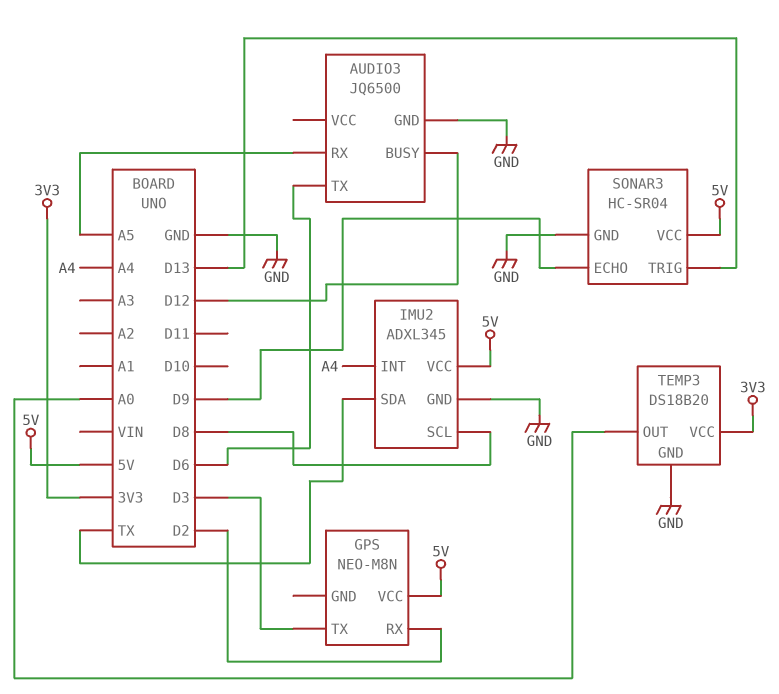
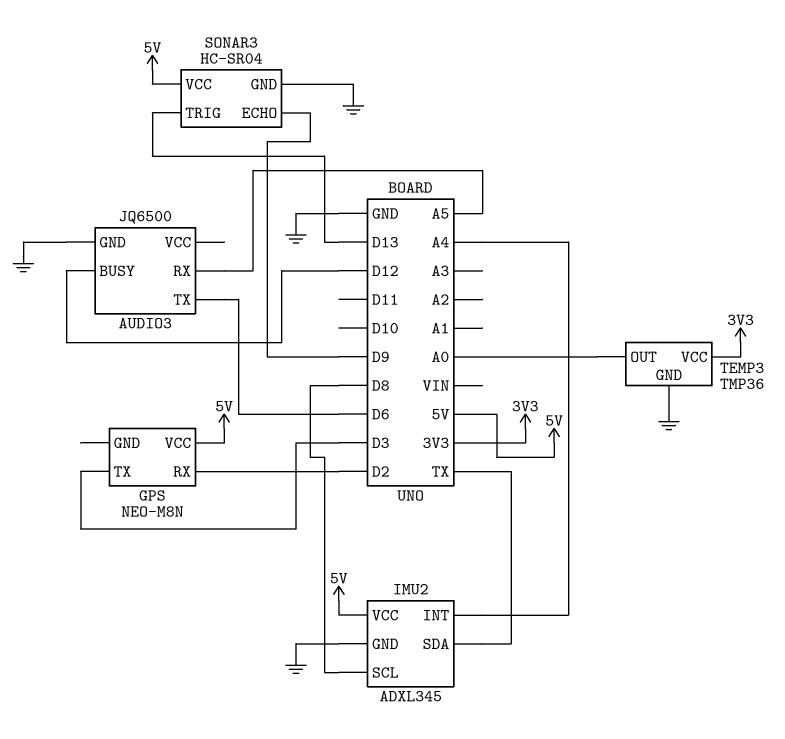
TEMP3: DS18B20 -> TMP36

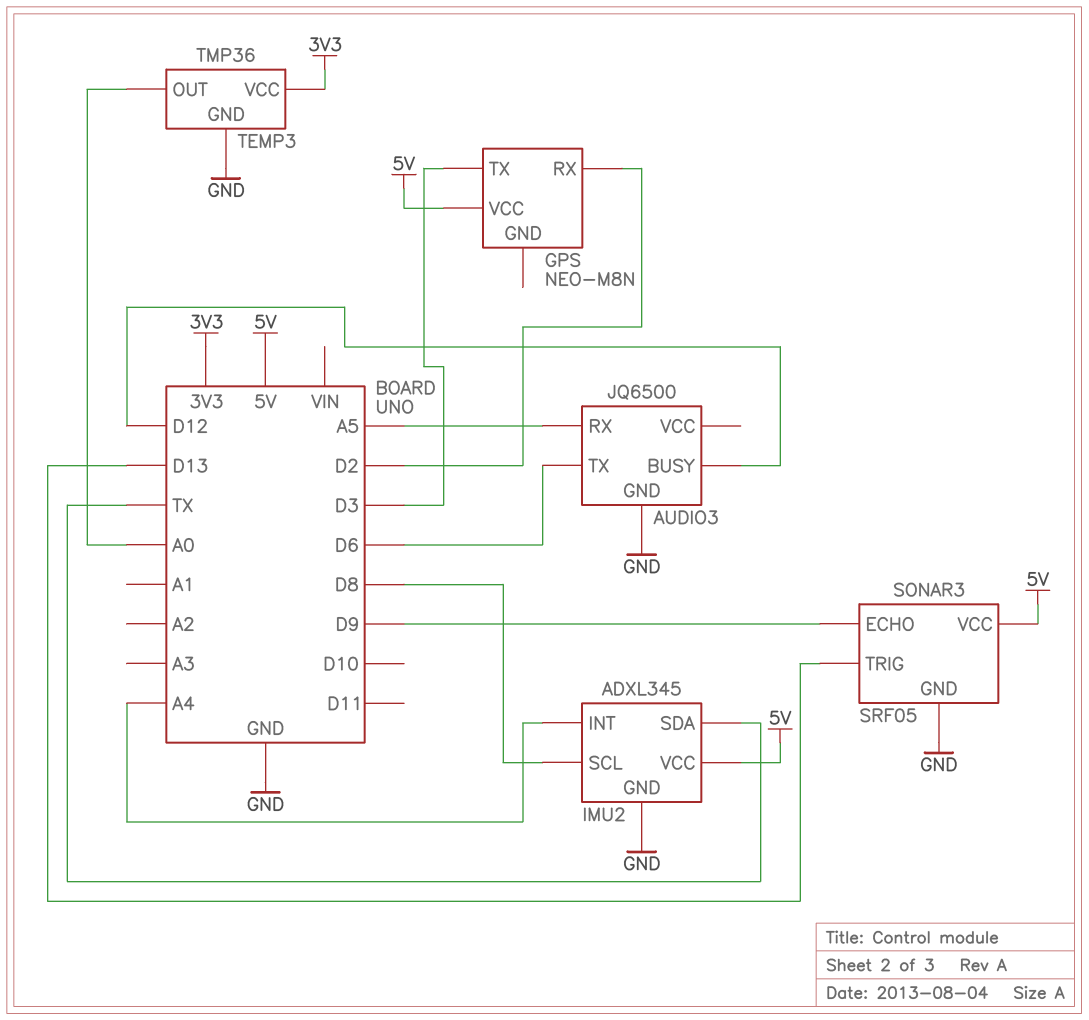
SONAR3: HC-SR04 -> SRF05

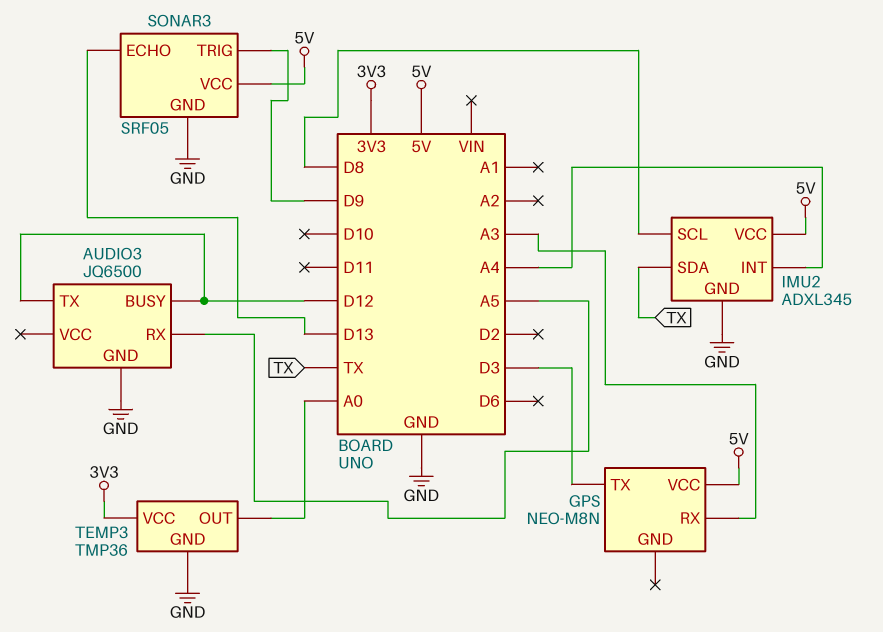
AUDIO3 pin TX: D6 -> D12
GPS pin RX: D2 -> A3
SONAR3 pin ECHO: D9 -> D13
SONAR3 pin TRIG: D13 -> D9

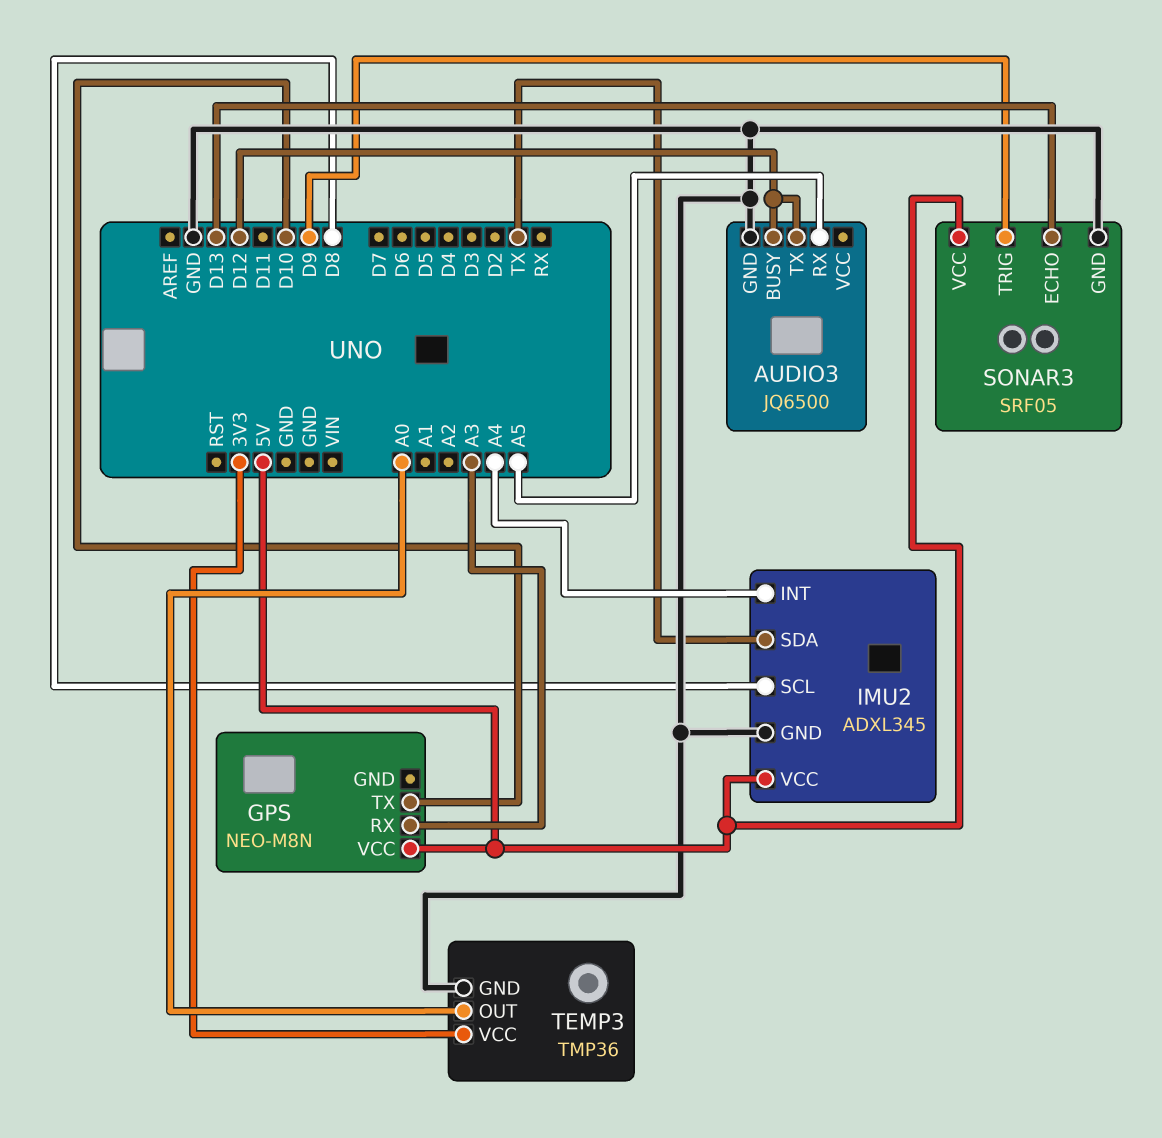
GPS pin TX: D3 -> D10

